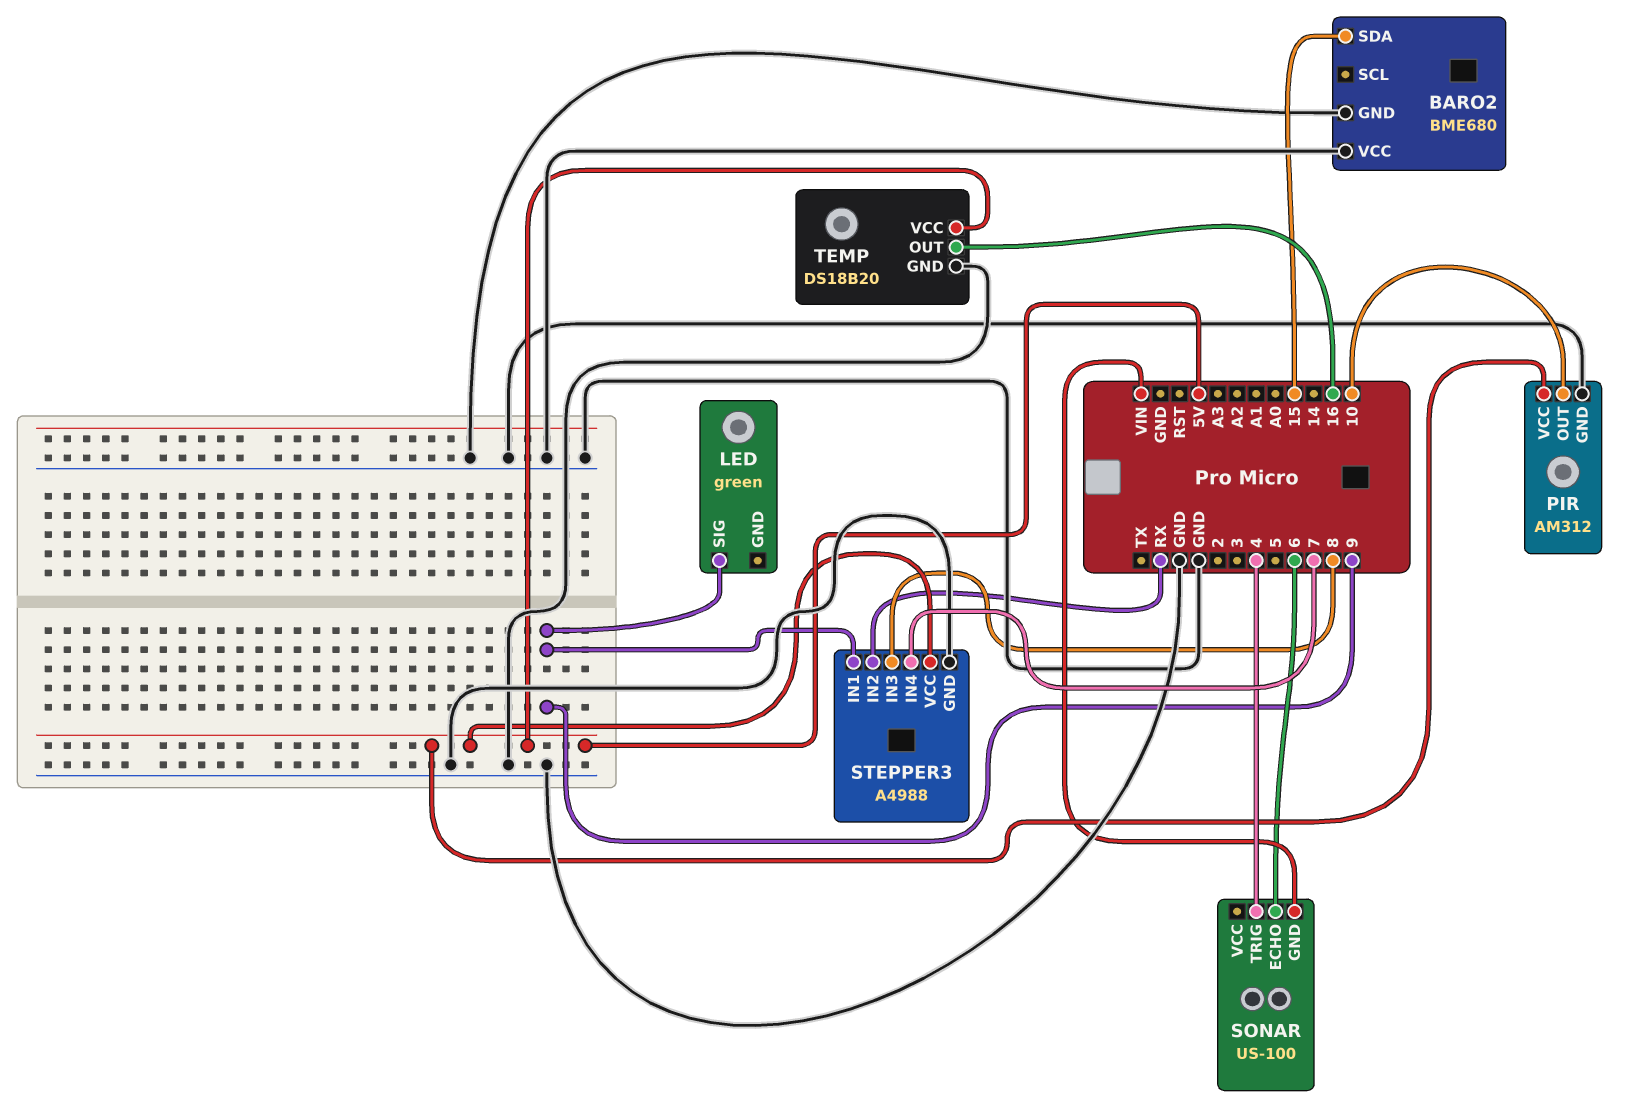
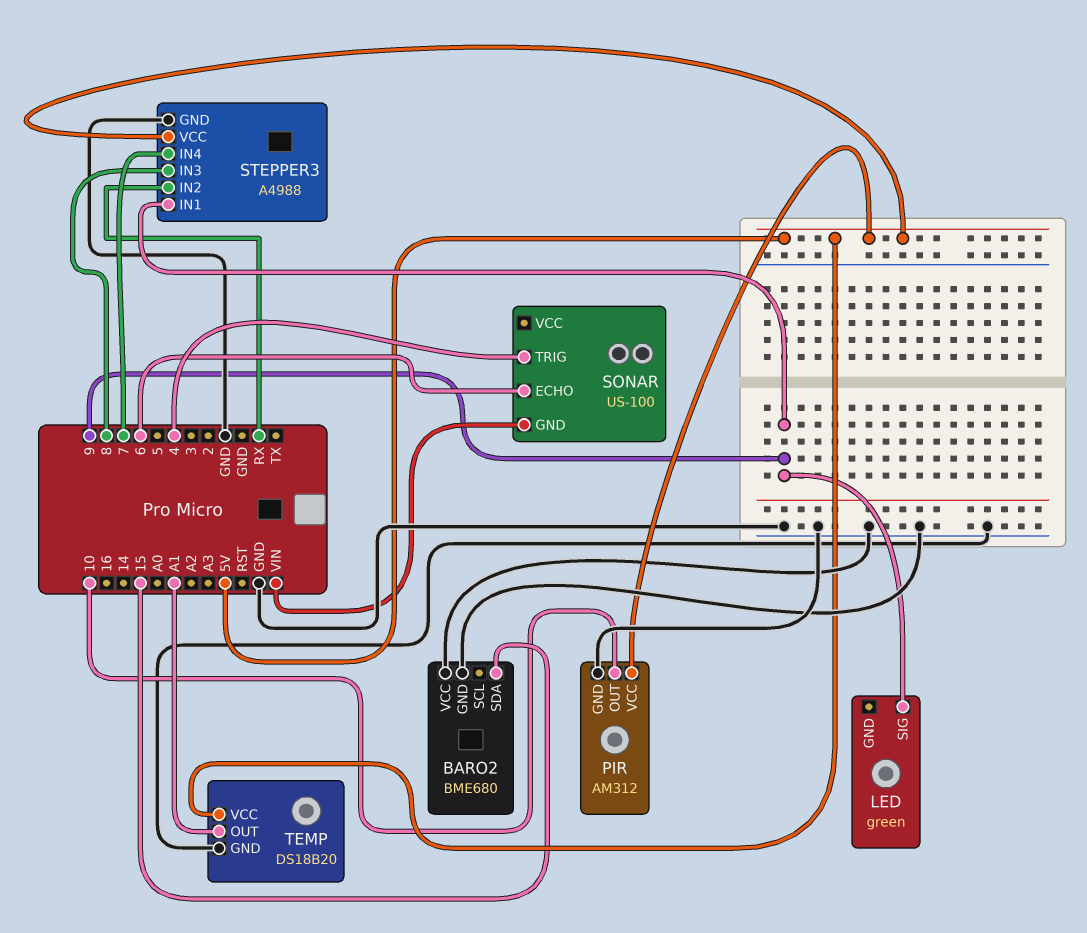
TEMP pin OUT: 16 -> A1

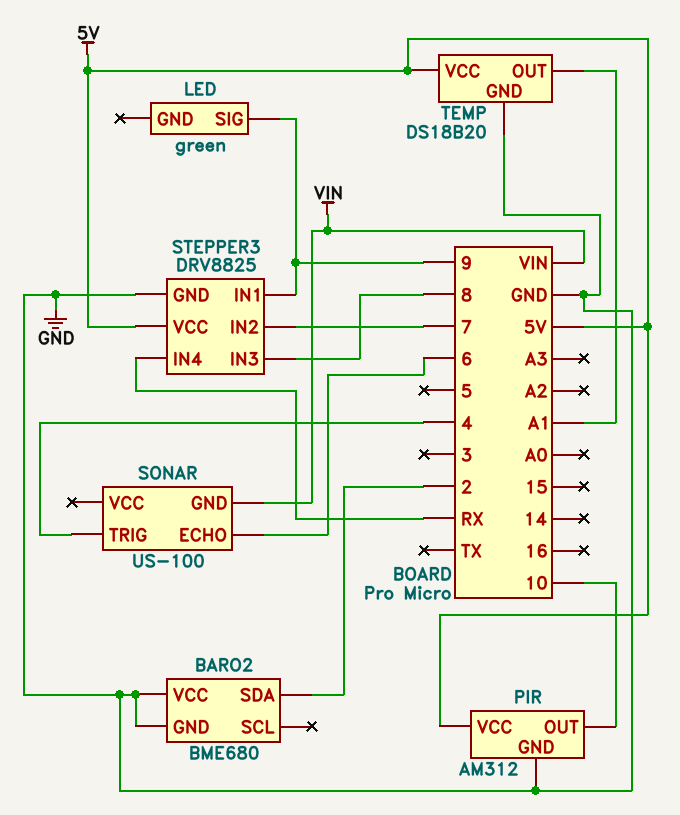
BARO2 pin SDA: 15 -> 2
STEPPER3: A4988 -> DRV8825
STEPPER3 pin IN2: RX -> 7
STEPPER3 pin IN4: 7 -> RX

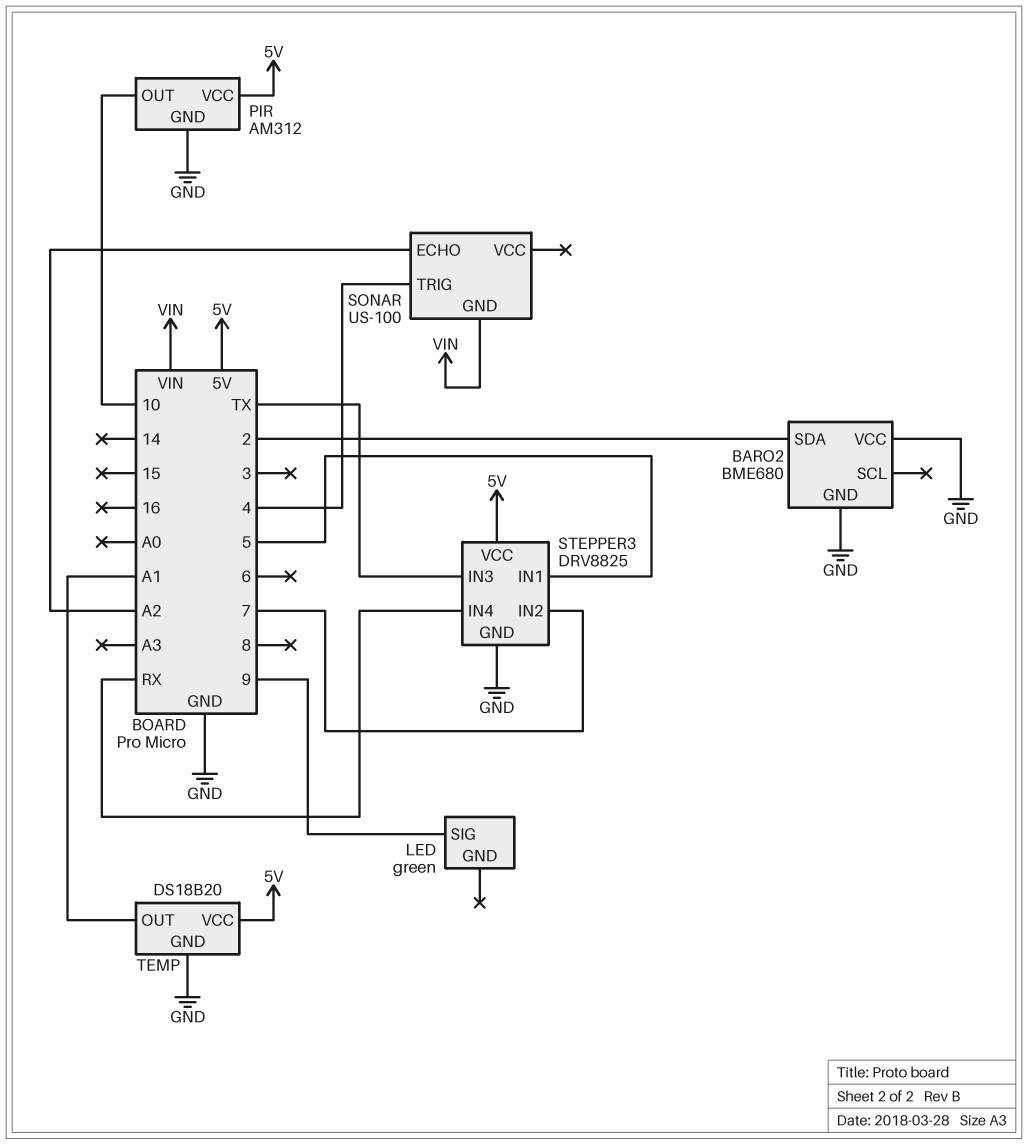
SONAR pin ECHO: 6 -> A2
STEPPER3 pin IN1: 9 -> 5
STEPPER3 pin IN3: 8 -> TX

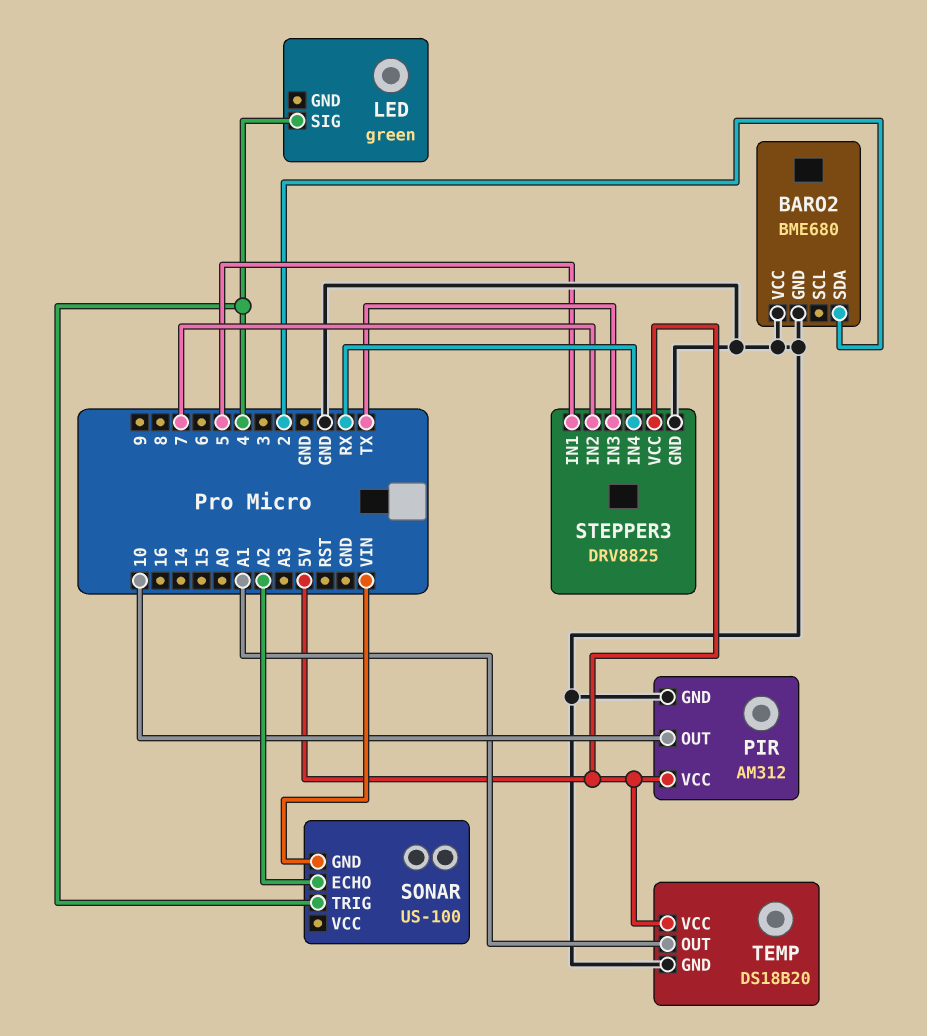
LED pin SIG: 9 -> 4

